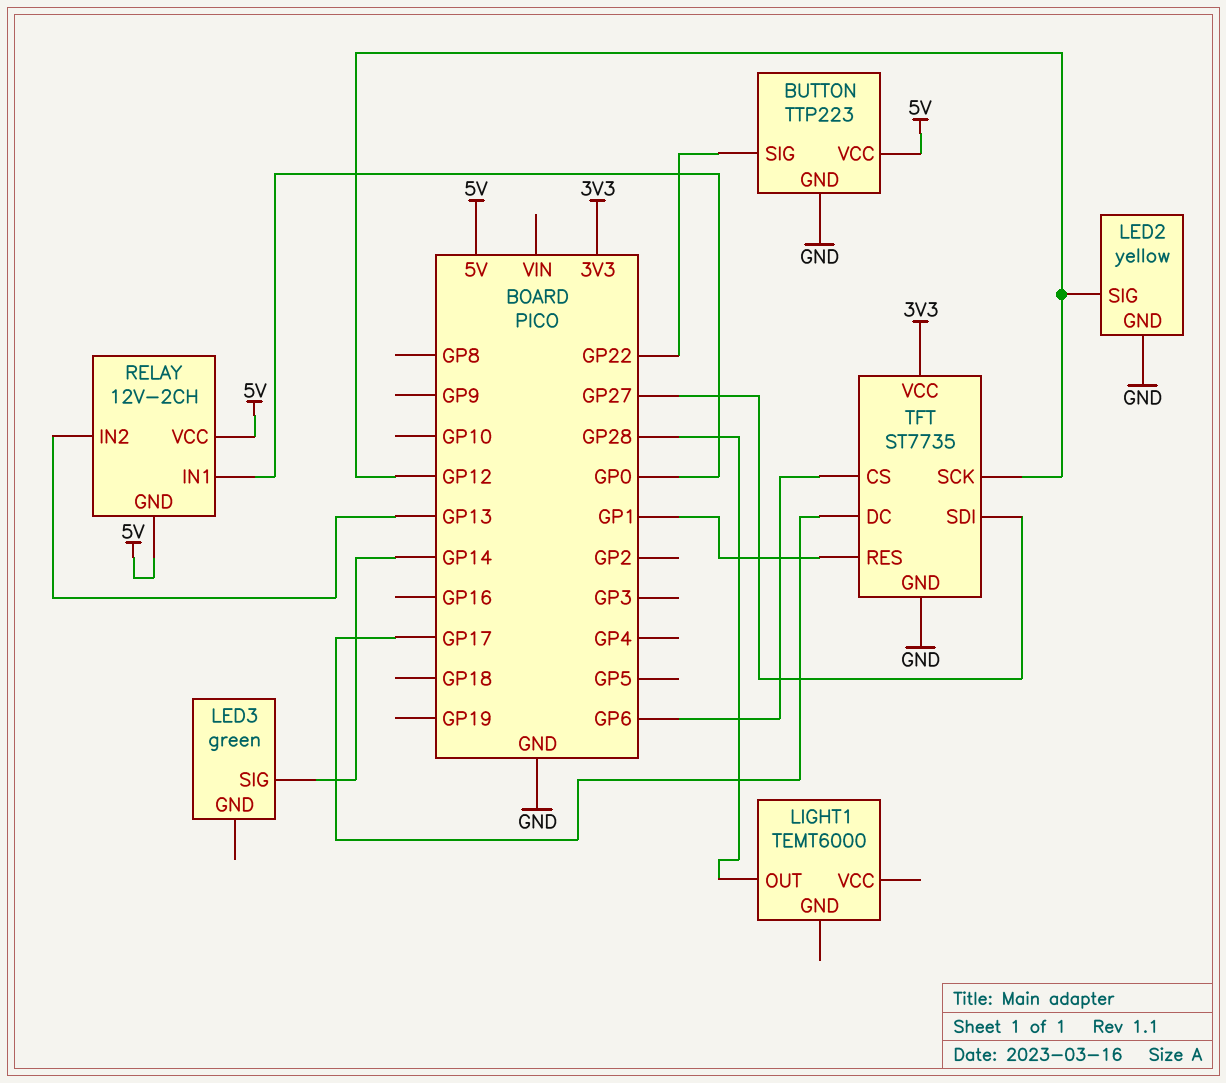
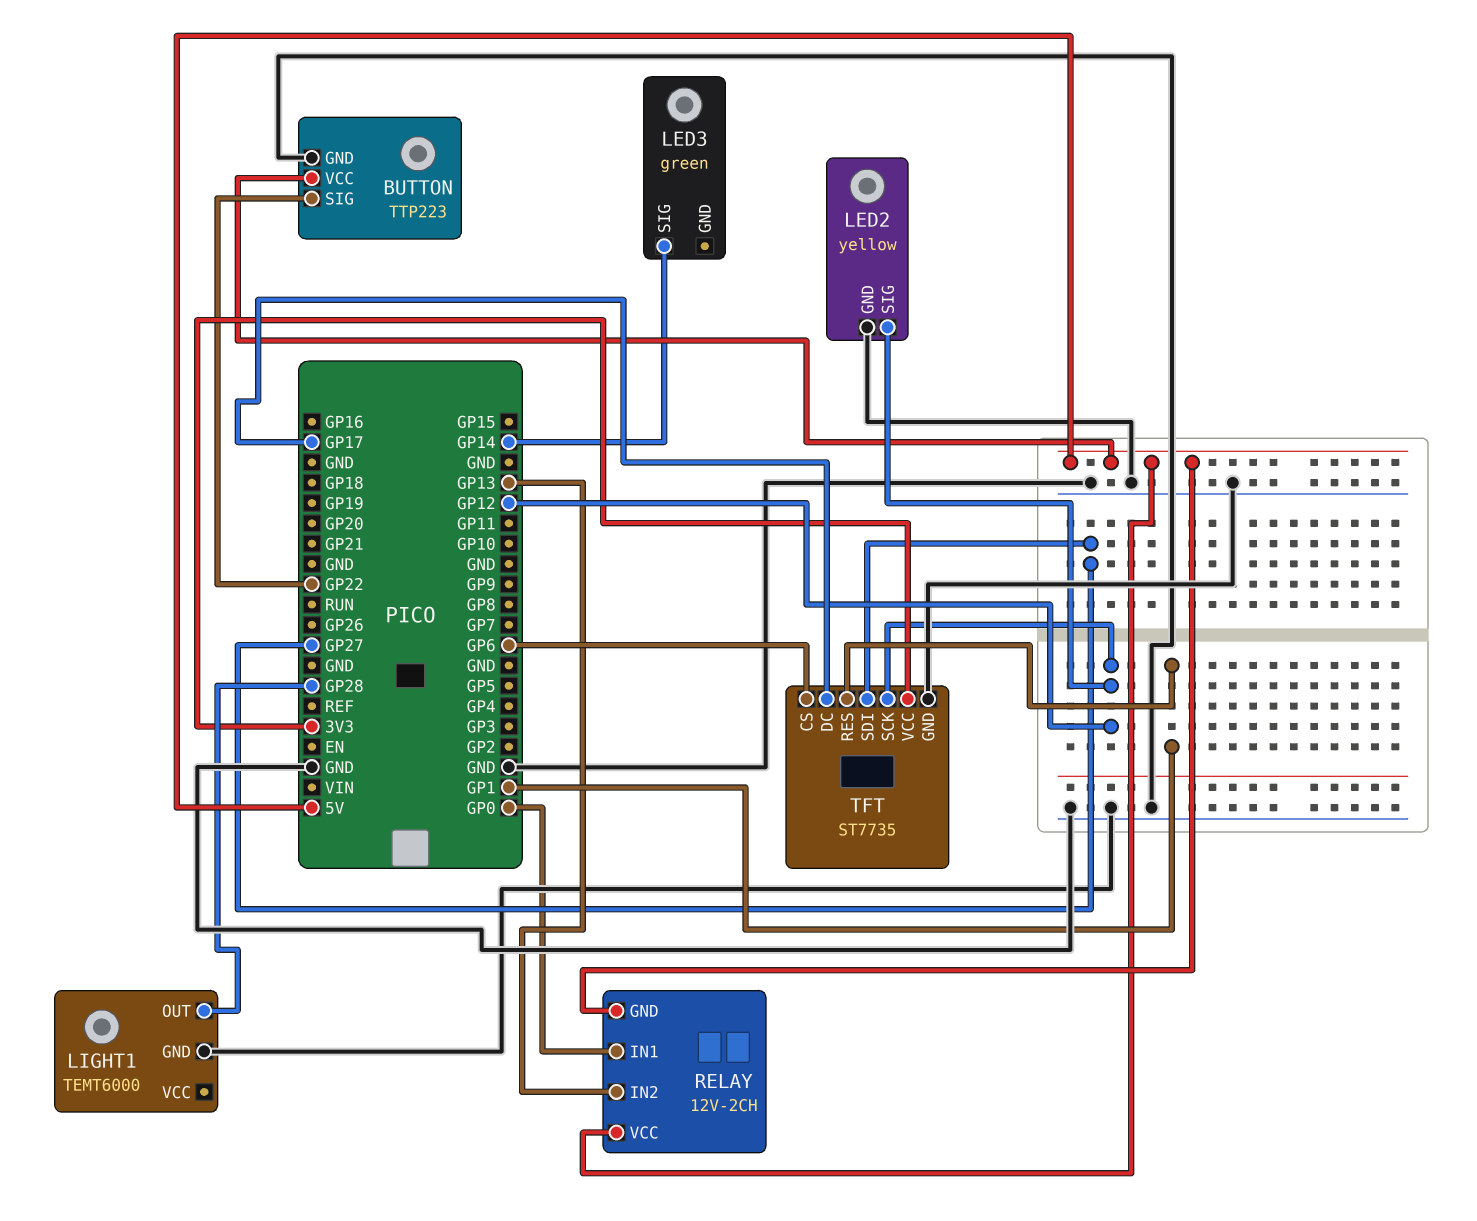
LIGHT1 pin GND: none -> GND

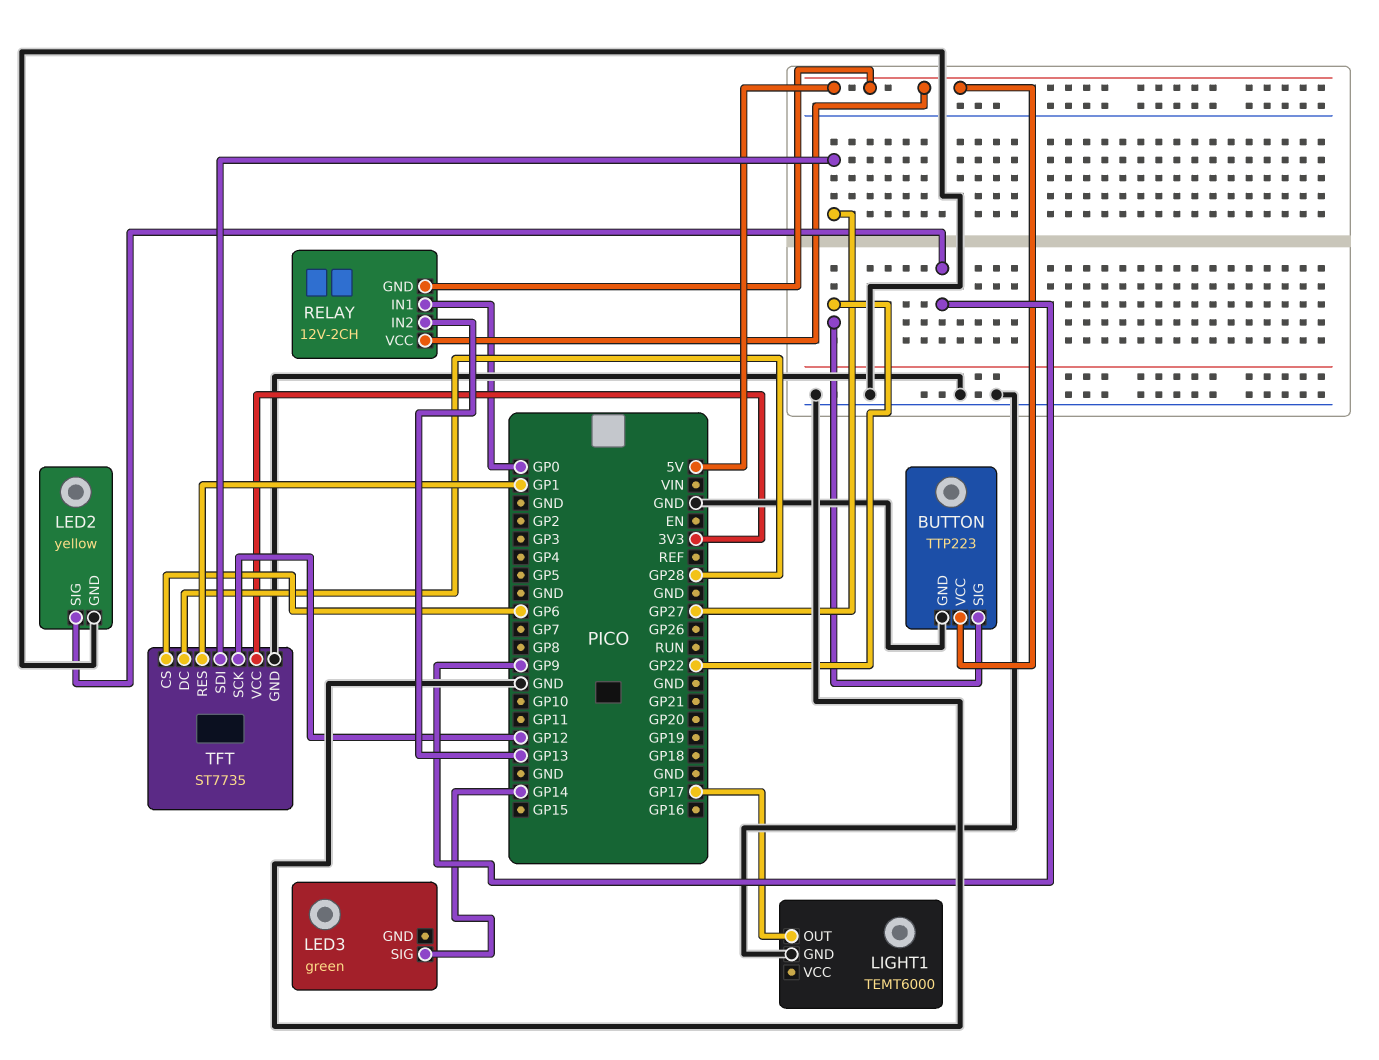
LED2 pin SIG: GP12 -> GP9
LIGHT1 pin OUT: GP28 -> GP17
TFT pin DC: GP17 -> GP28

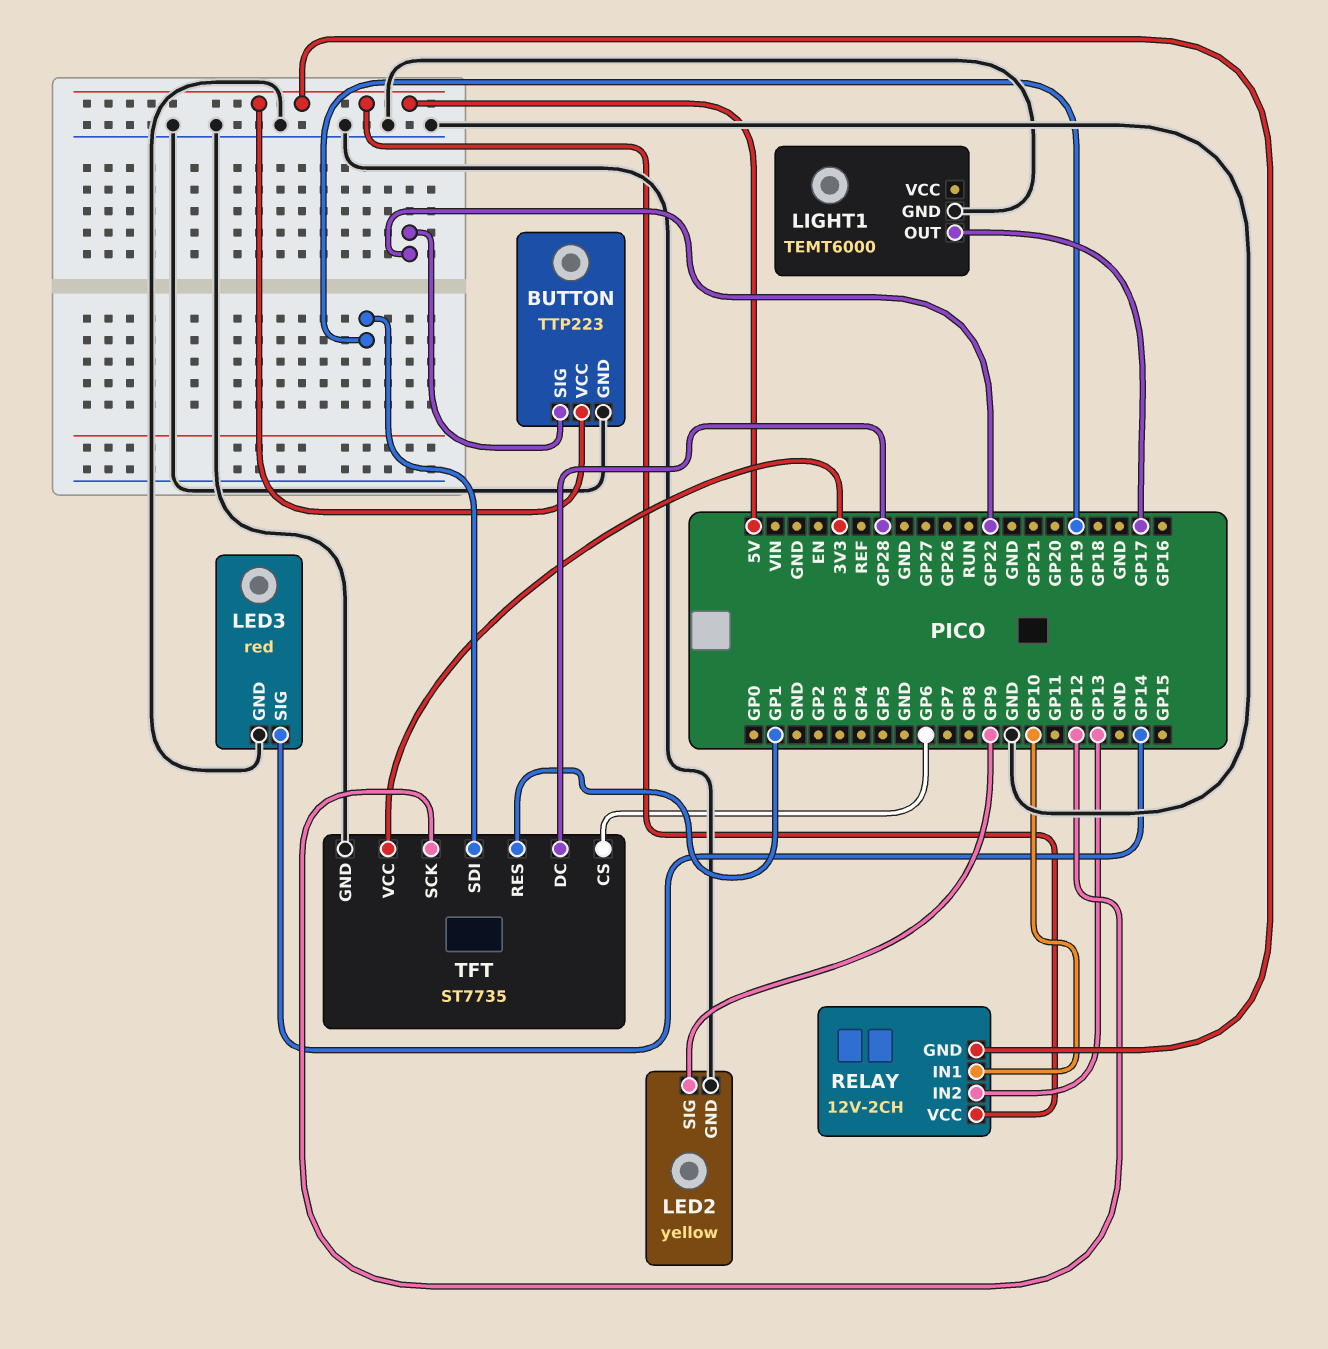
LED3: green -> red
LED3 pin GND: none -> GND
RELAY pin IN1: GP0 -> GP10
TFT pin SDI: GP27 -> GP19

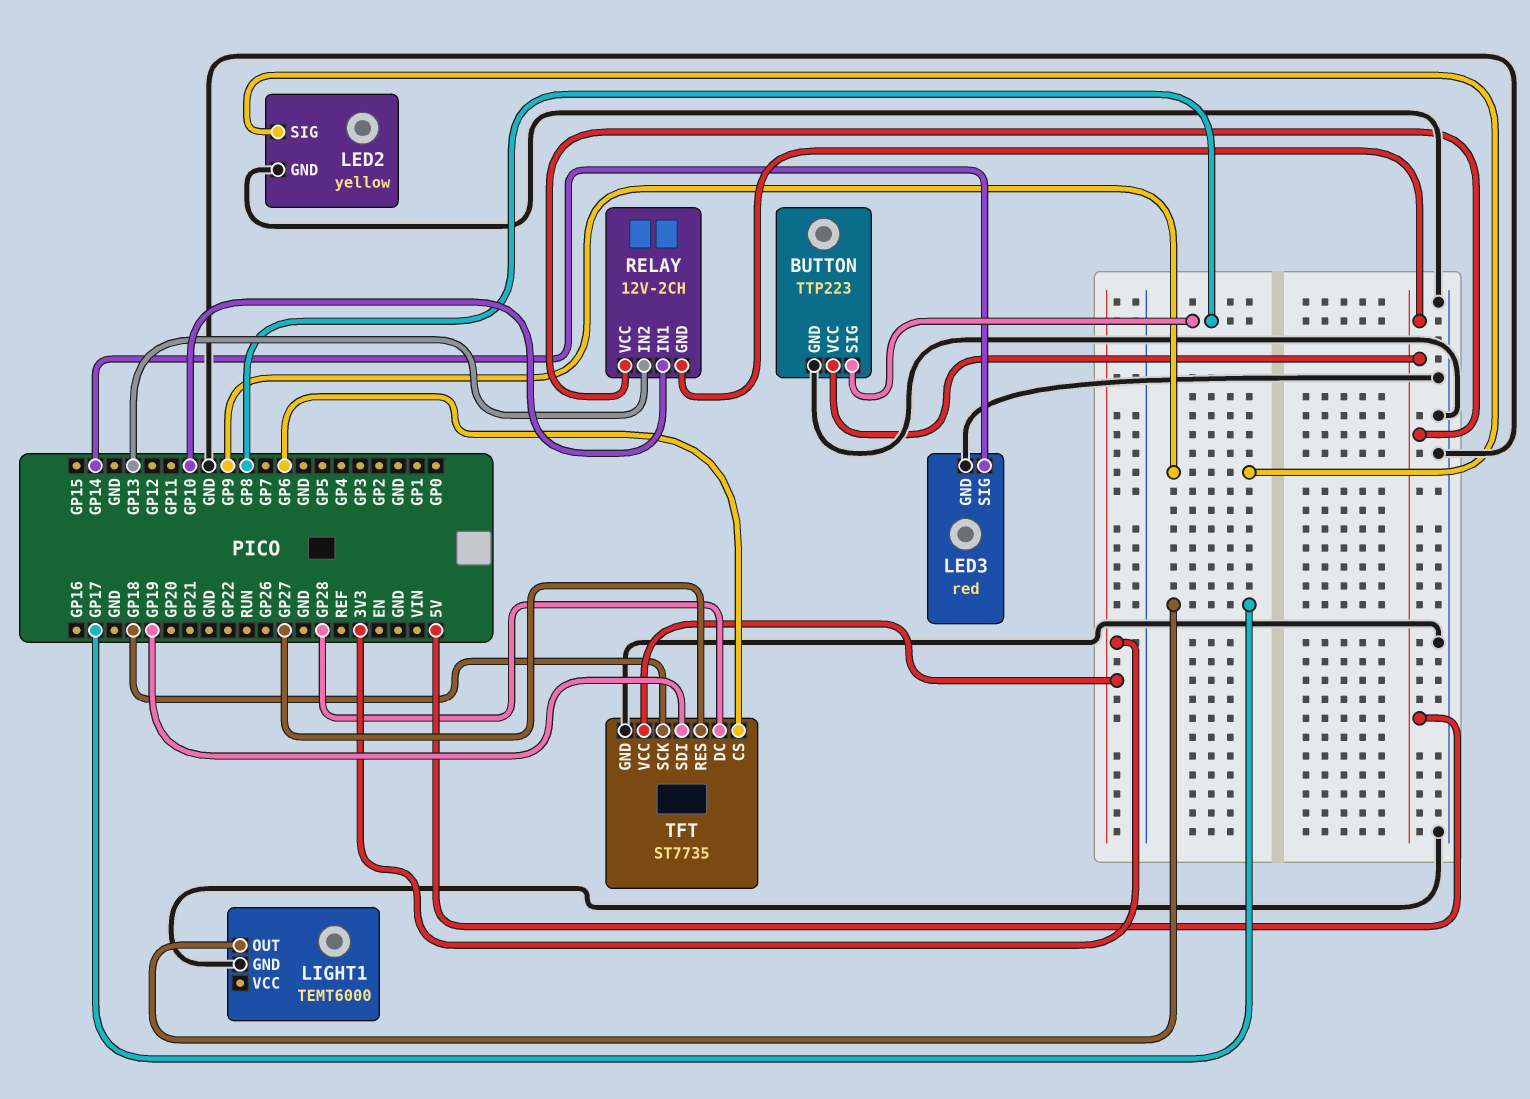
BUTTON pin SIG: GP22 -> GP8
TFT pin RES: GP1 -> GP27
TFT pin SCK: GP12 -> GP18

